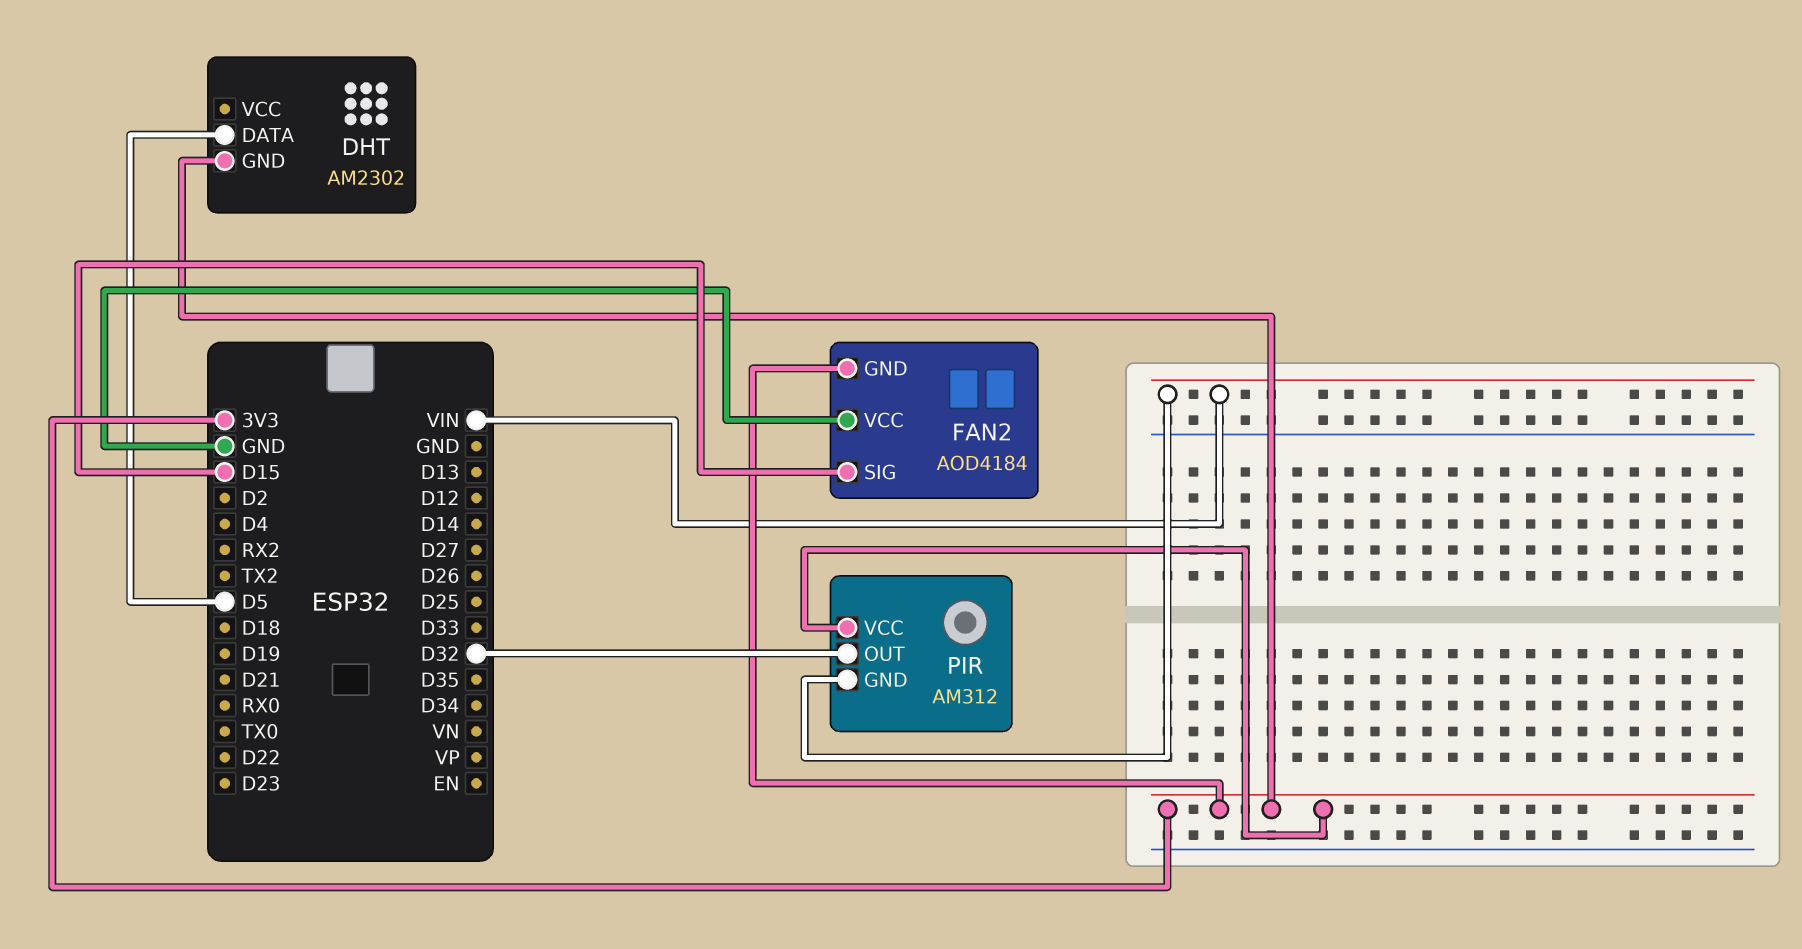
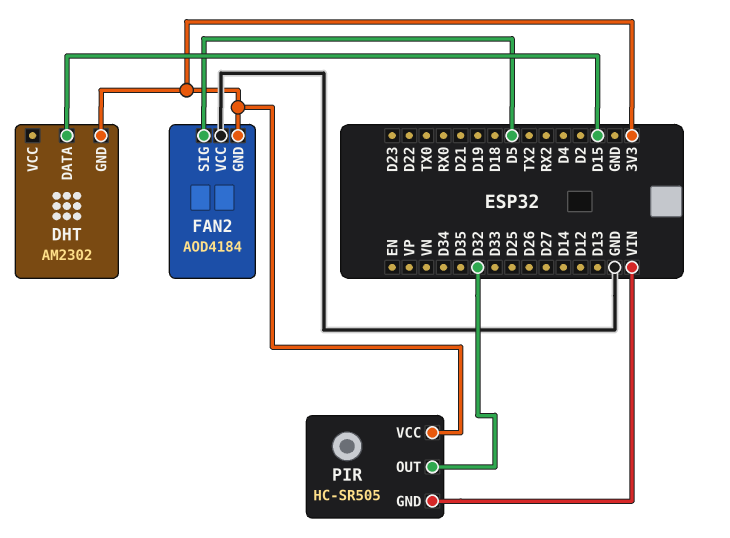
DHT pin DATA: D5 -> D15
FAN2 pin SIG: D15 -> D5
PIR: AM312 -> HC-SR505

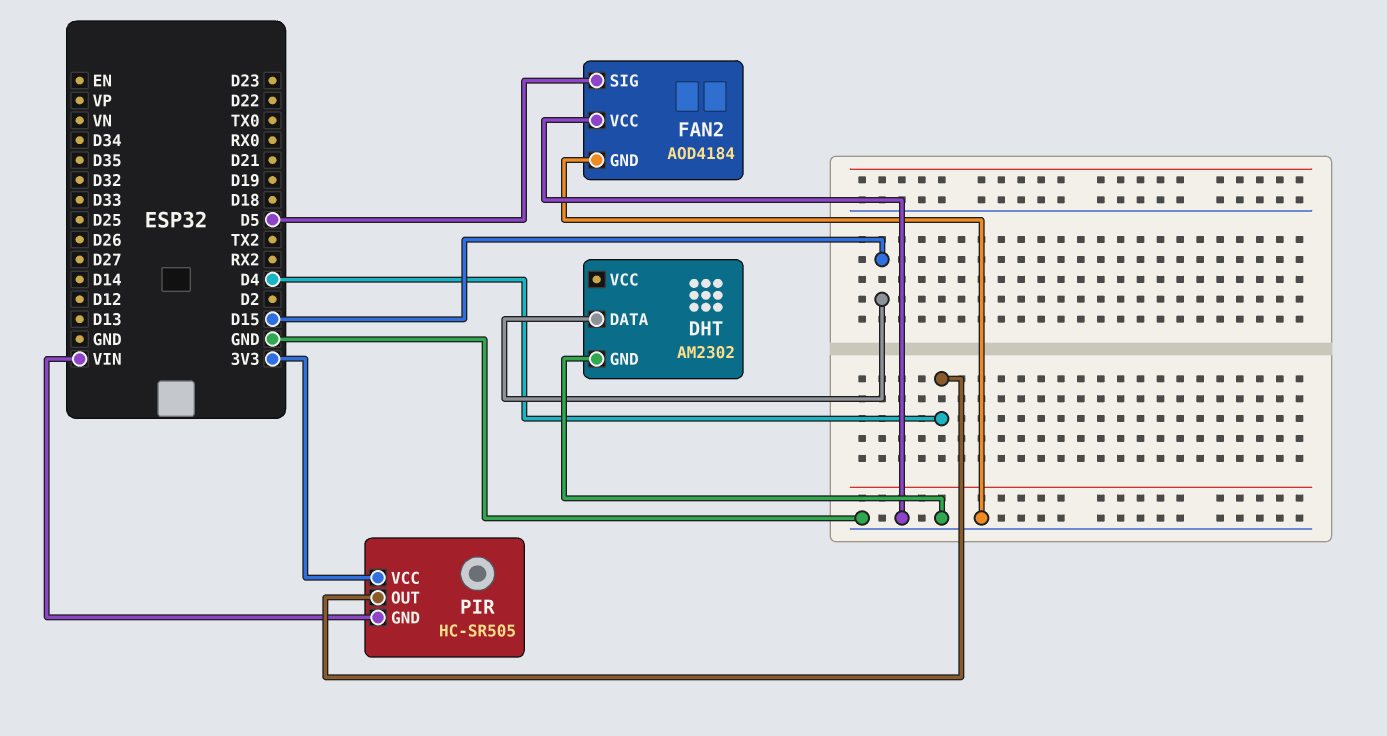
DHT pin GND: 3V3 -> GND
FAN2 pin GND: 3V3 -> GND
PIR pin OUT: D32 -> D4

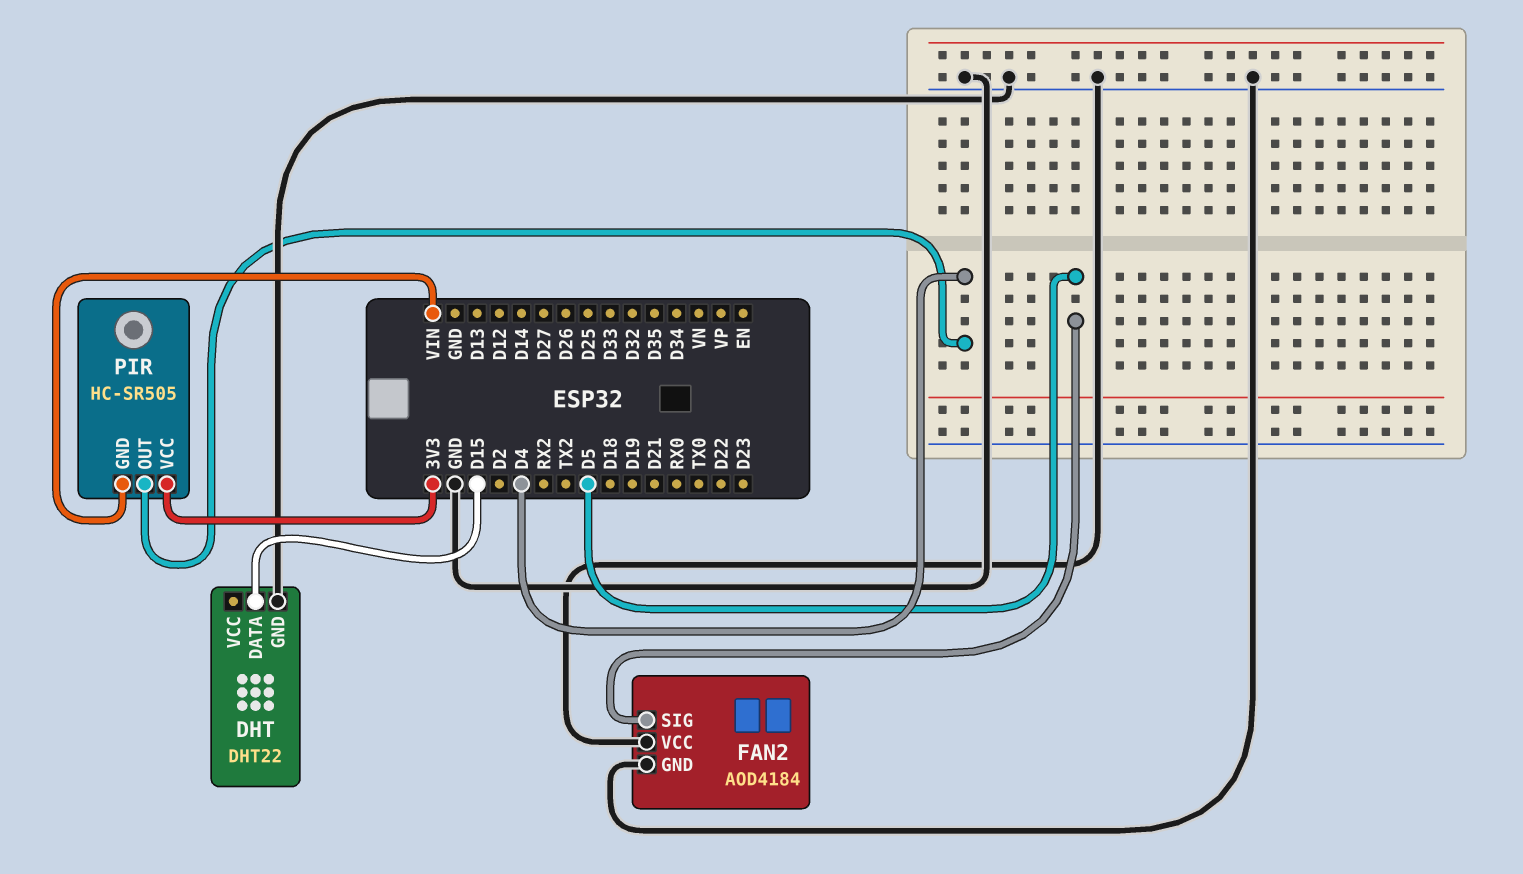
DHT: AM2302 -> DHT22

